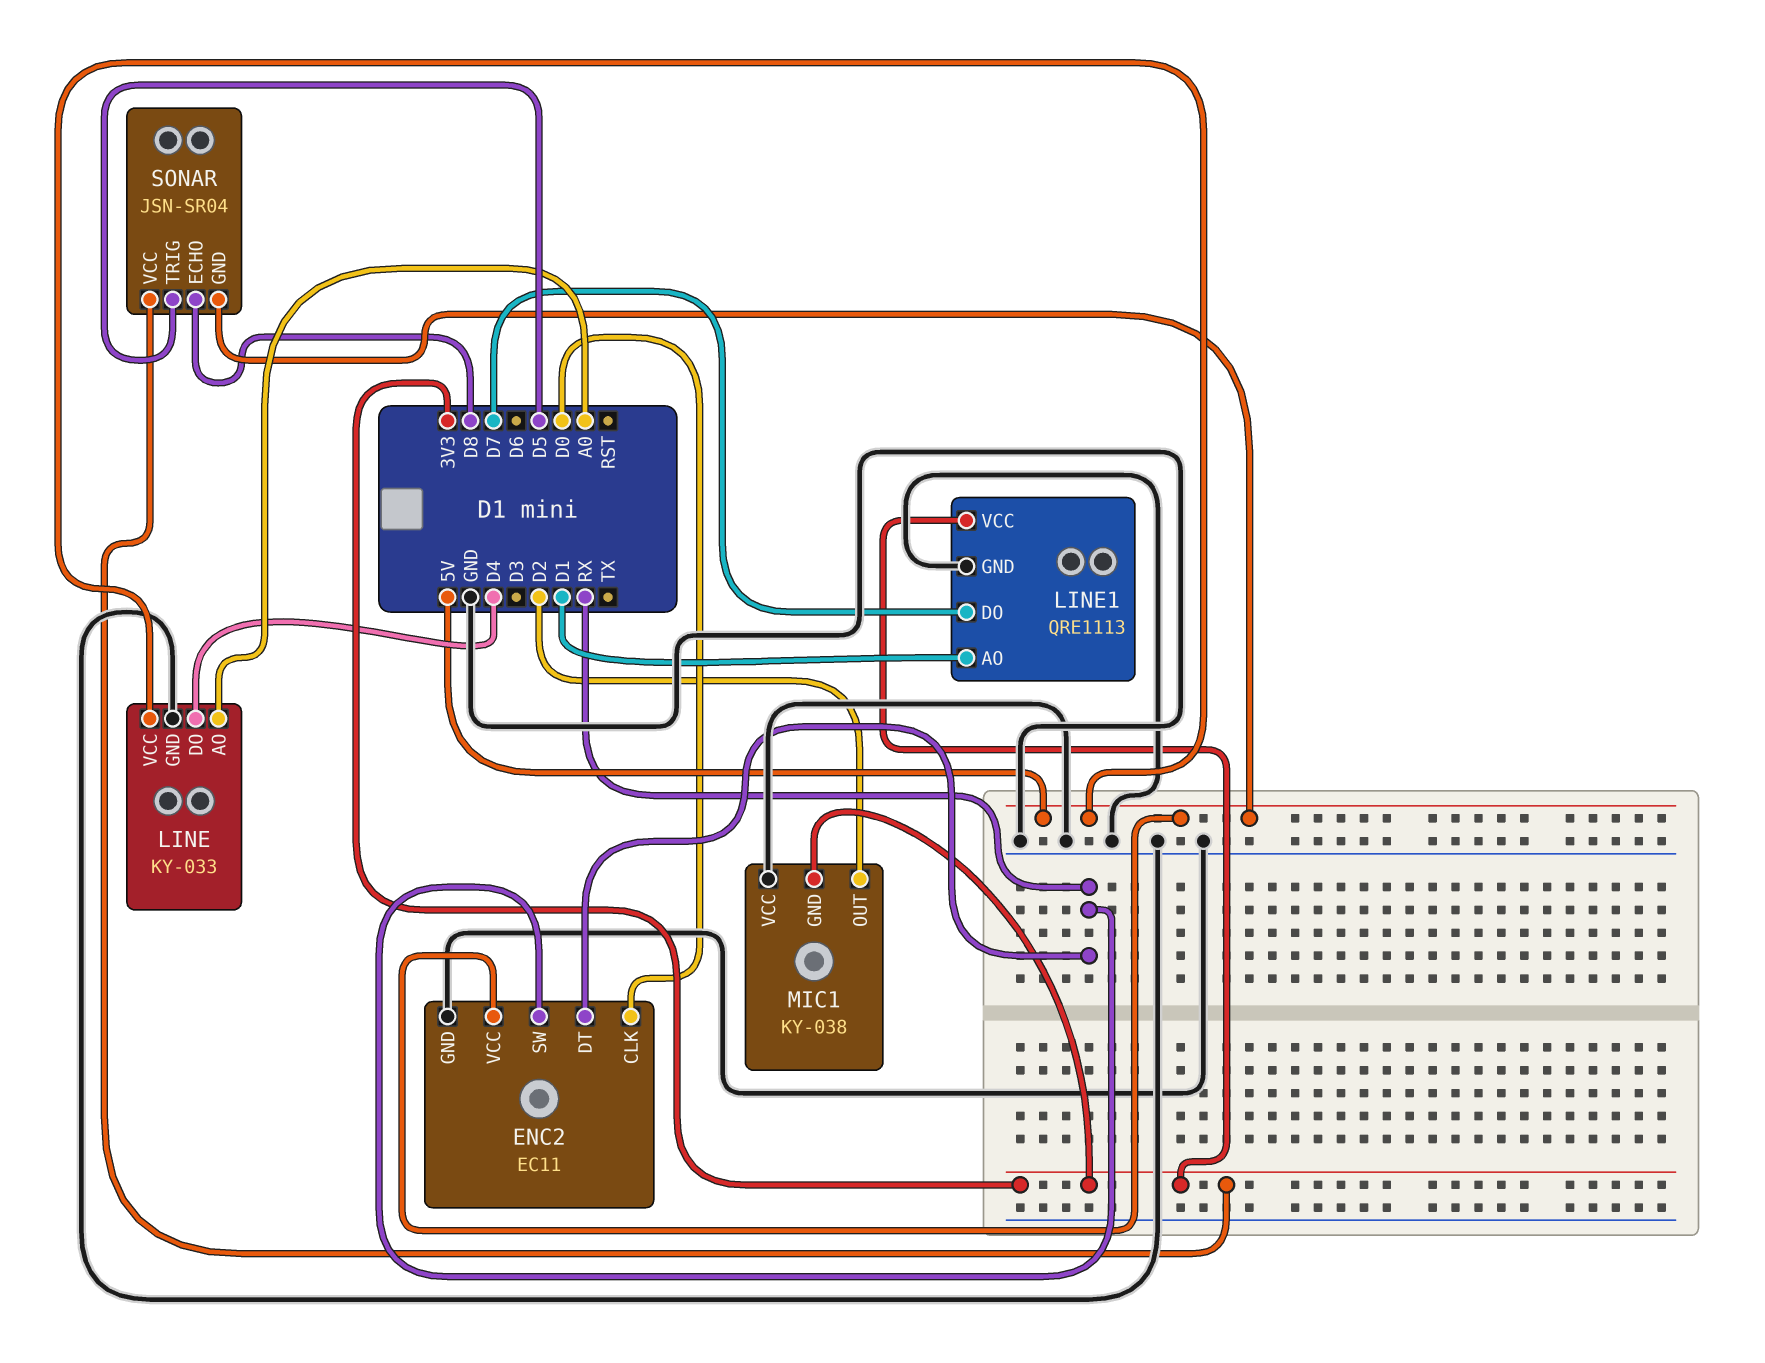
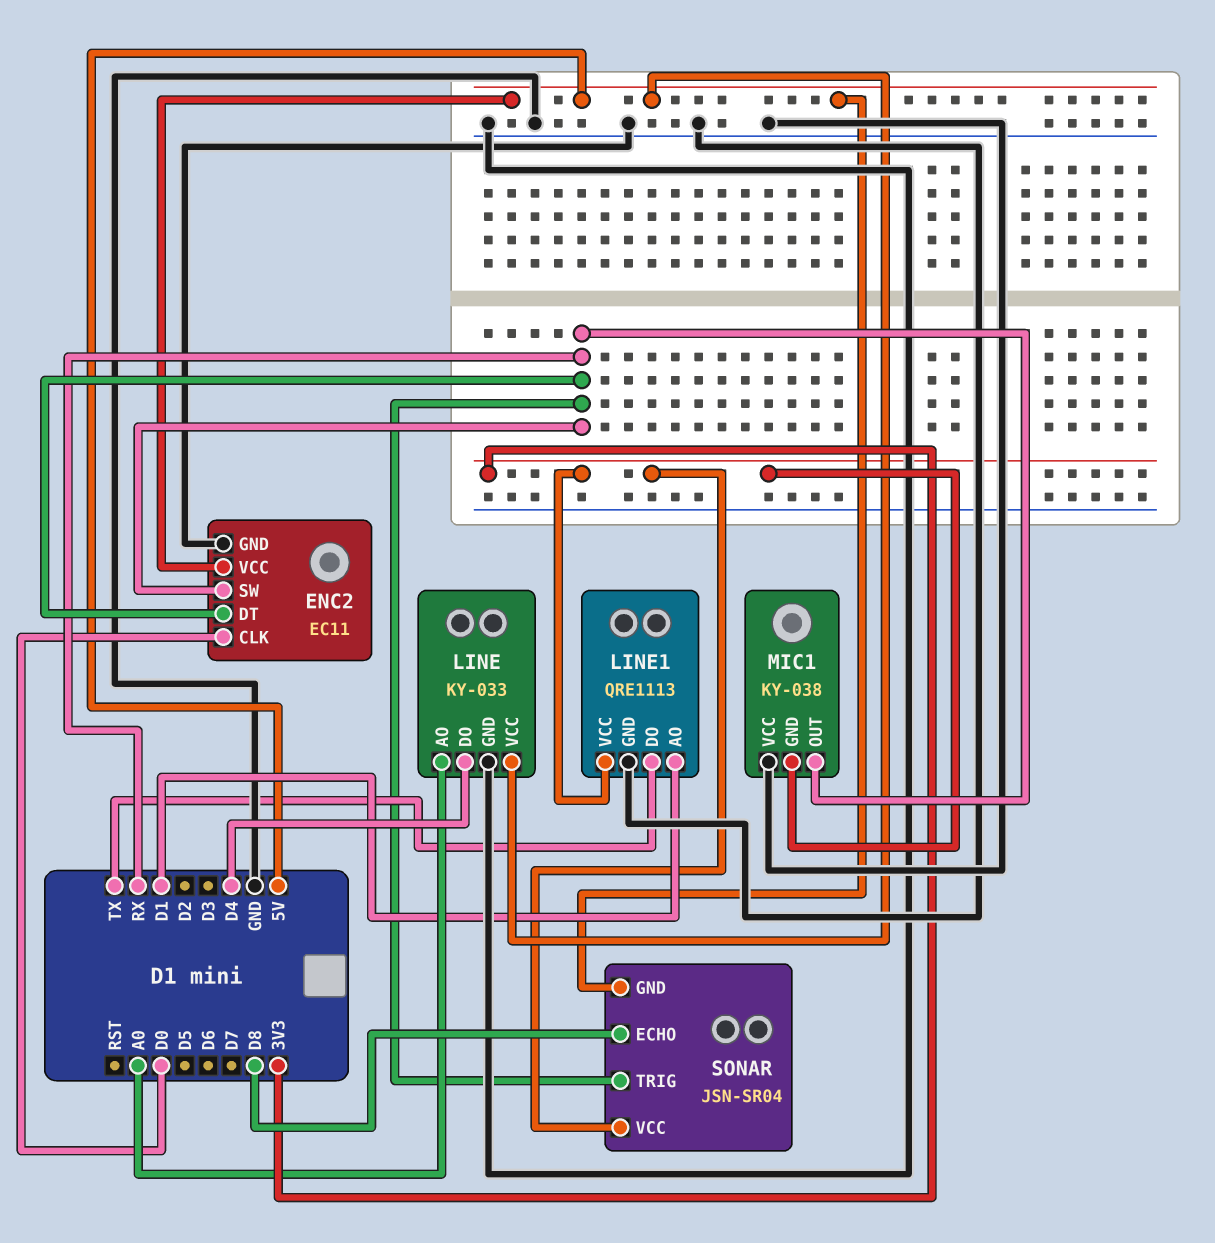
LINE1 pin DO: D7 -> TX
MIC1 pin OUT: D2 -> RX
SONAR pin TRIG: D5 -> RX

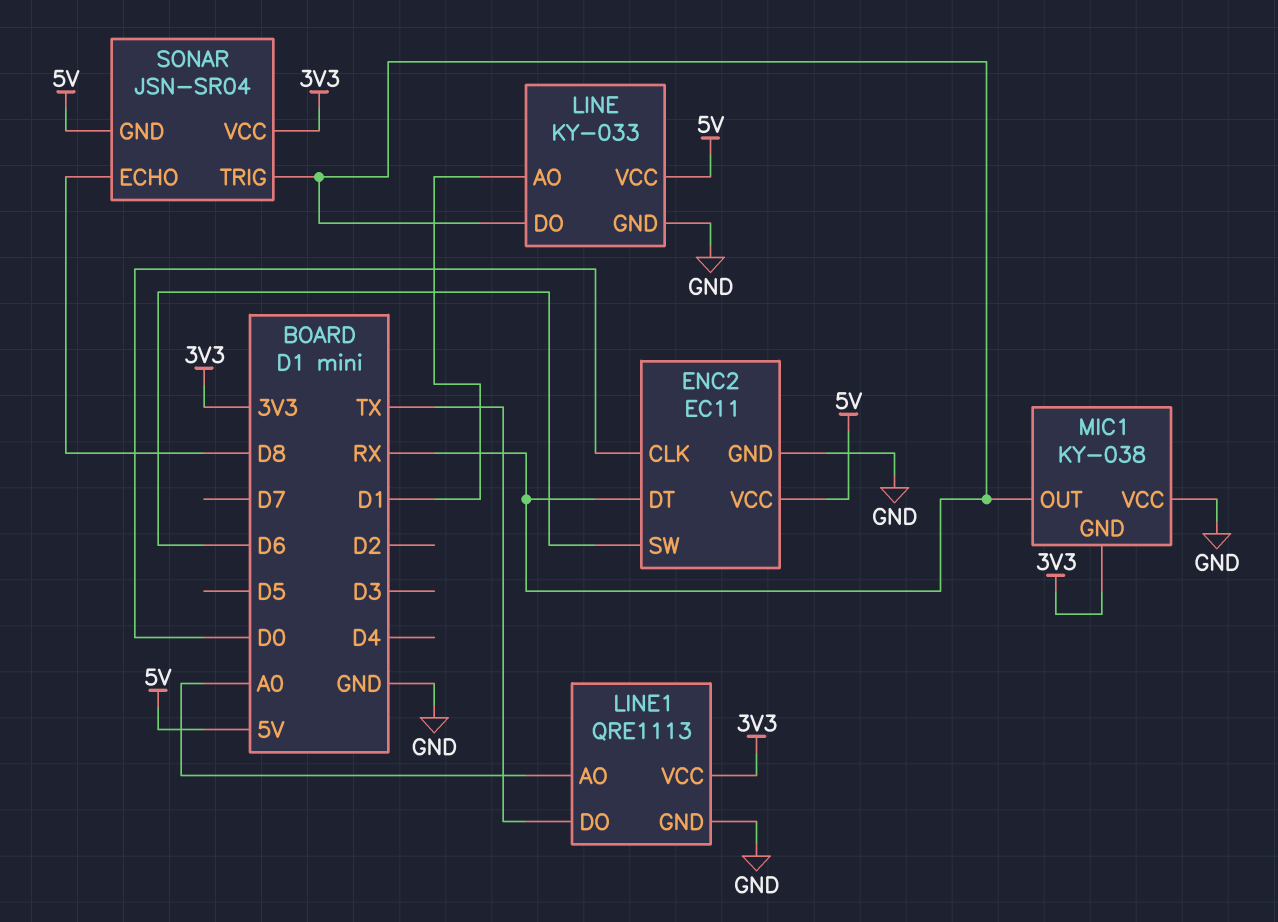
ENC2 pin SW: RX -> D6
LINE pin AO: A0 -> D1
LINE pin DO: D4 -> RX
LINE1 pin AO: D1 -> A0

